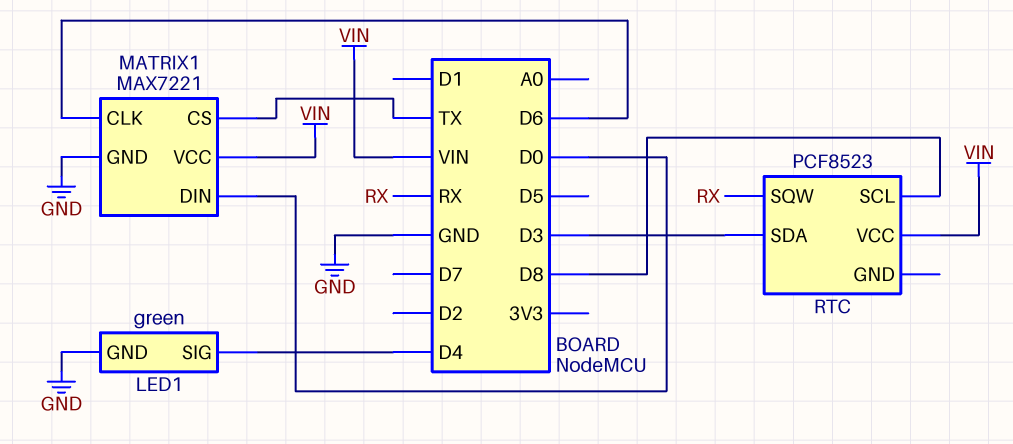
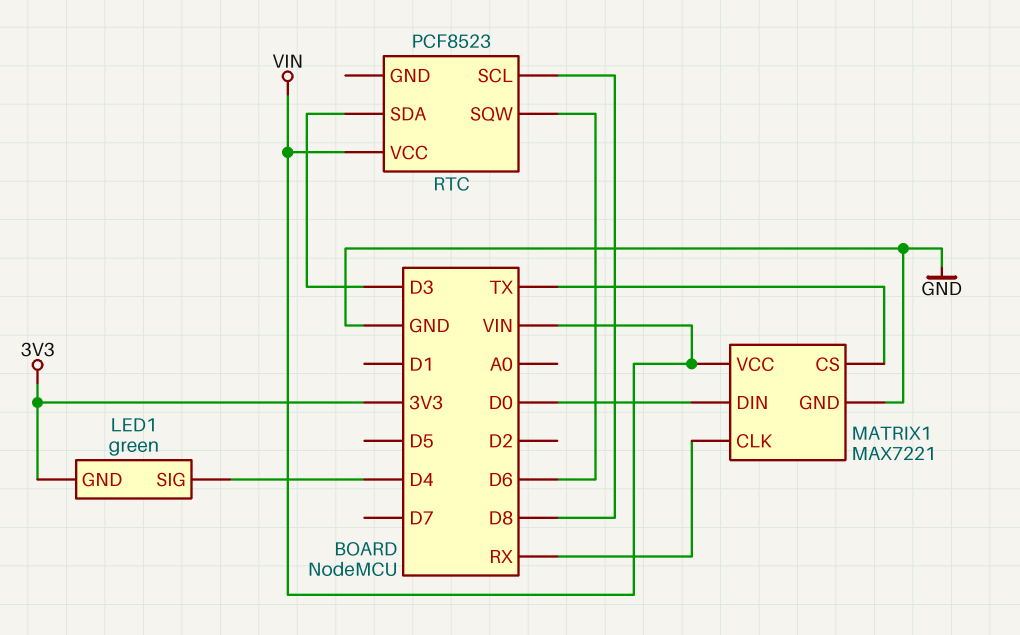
LED1 pin GND: GND -> 3V3
MATRIX1 pin CLK: D6 -> RX
RTC pin SQW: RX -> D6

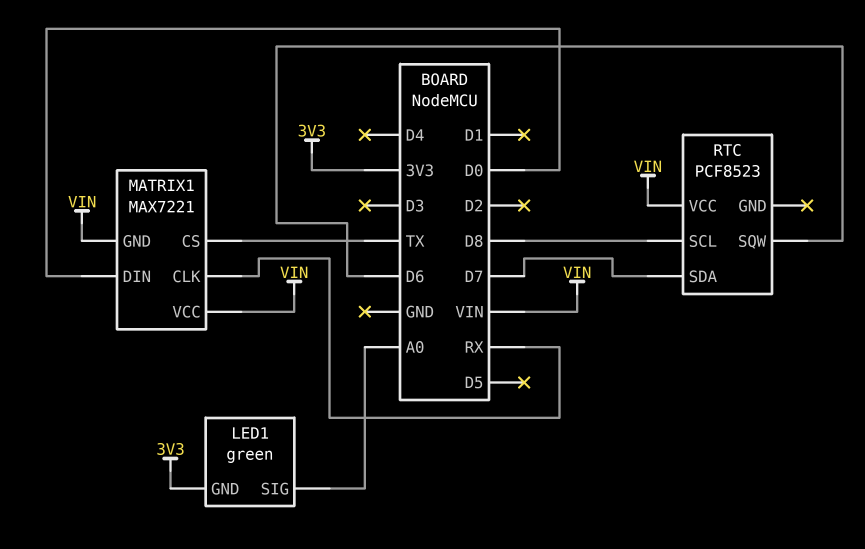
LED1 pin SIG: D4 -> A0
MATRIX1 pin GND: GND -> VIN
RTC pin SDA: D3 -> D7

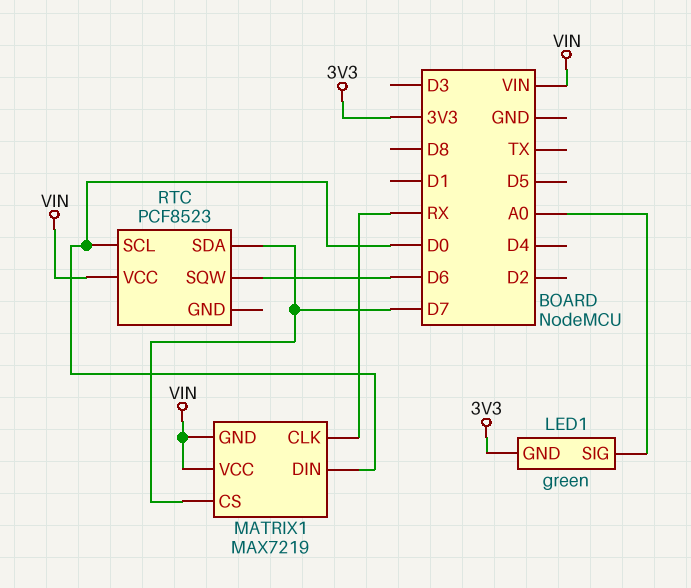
MATRIX1: MAX7221 -> MAX7219
MATRIX1 pin CS: TX -> D7
RTC pin SCL: D8 -> D0

